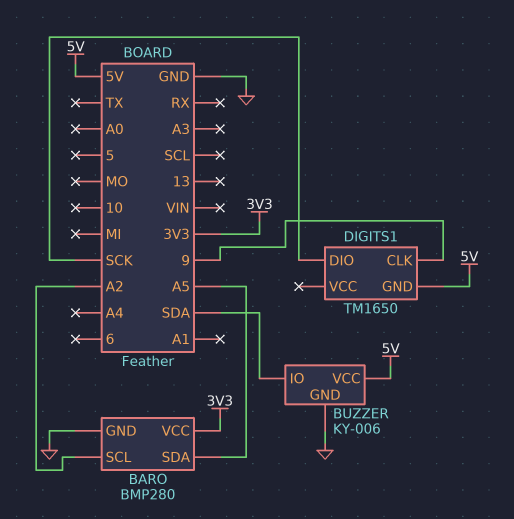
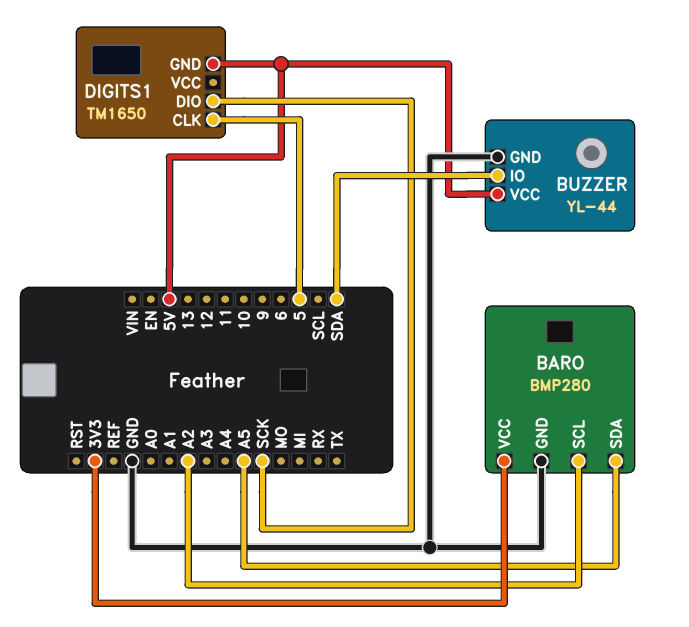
BUZZER: KY-006 -> YL-44
DIGITS1 pin CLK: 9 -> 5

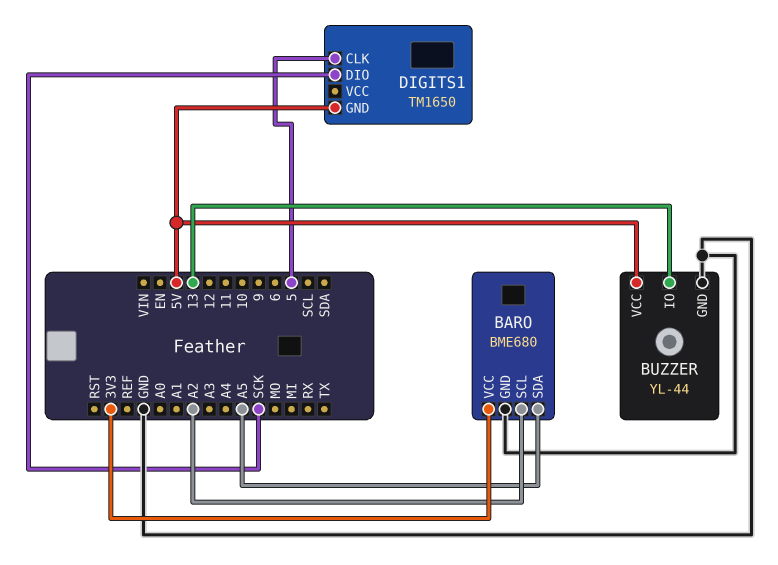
BARO: BMP280 -> BME680
BUZZER pin IO: SDA -> 13

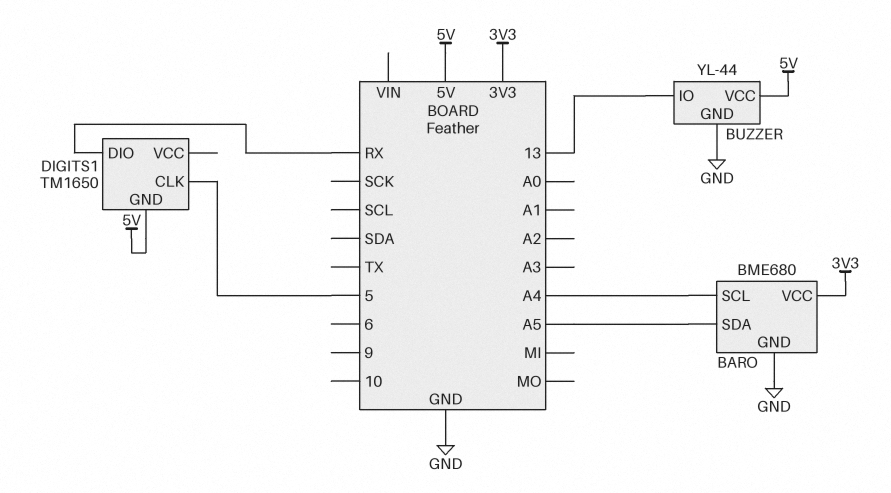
BARO pin SCL: A2 -> A4
DIGITS1 pin DIO: SCK -> RX

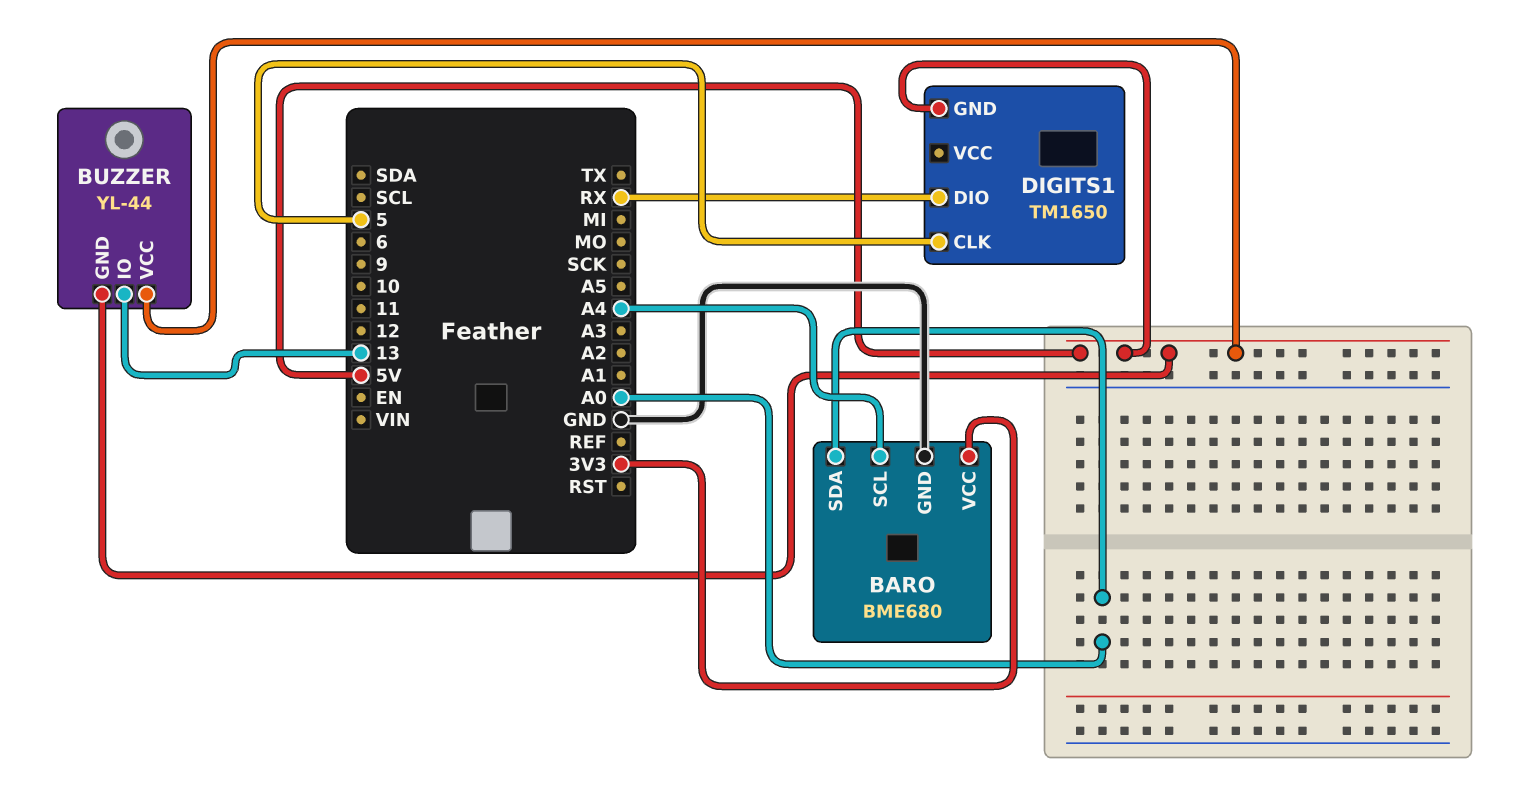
BARO pin SDA: A5 -> A0
BUZZER pin GND: GND -> 5V

